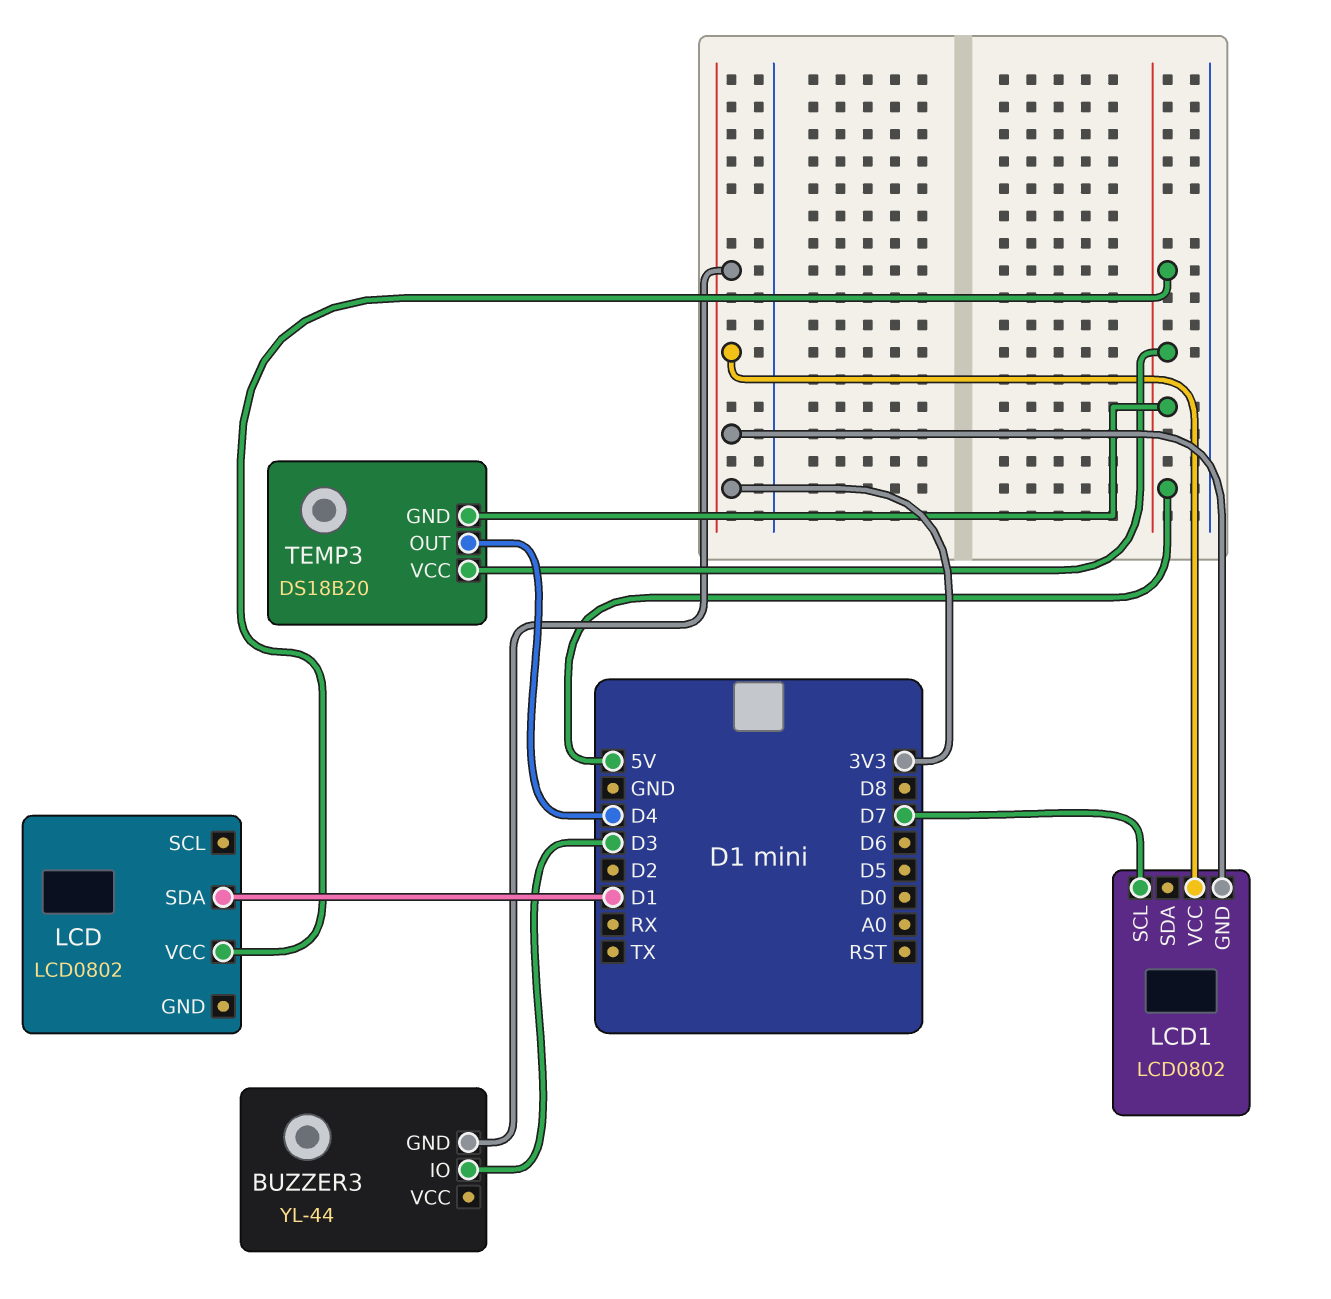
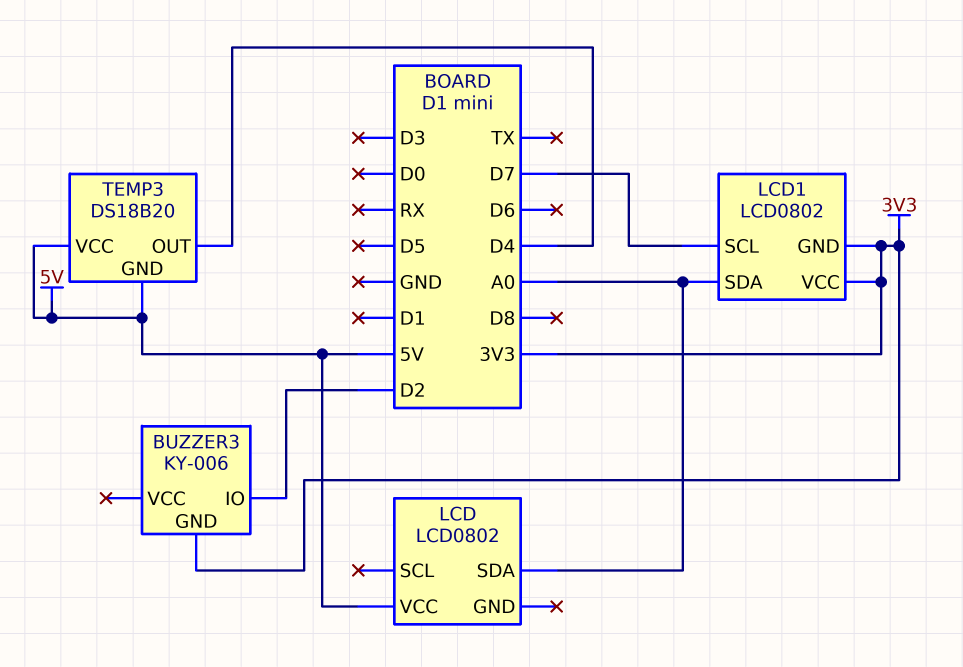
BUZZER3: YL-44 -> KY-006
BUZZER3 pin IO: D3 -> D2
LCD pin SDA: D1 -> A0
LCD1 pin SDA: none -> A0

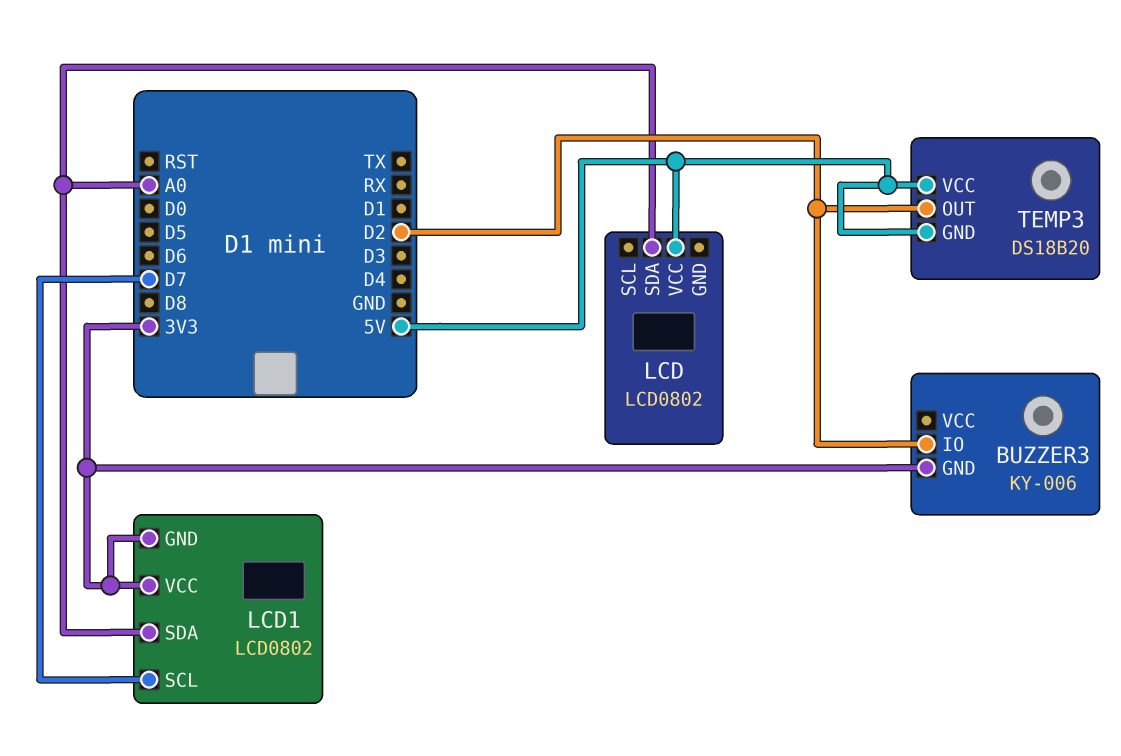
TEMP3 pin OUT: D4 -> D2

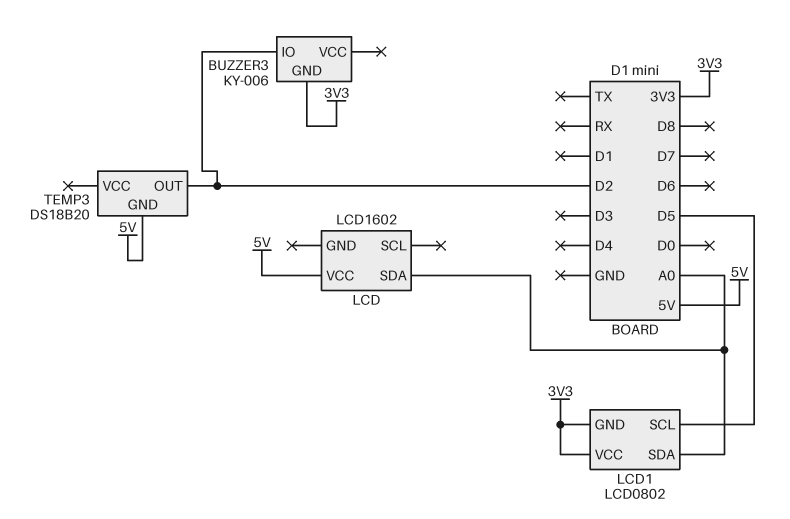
LCD: LCD0802 -> LCD1602
LCD1 pin SCL: D7 -> D5
TEMP3 pin VCC: 5V -> none

